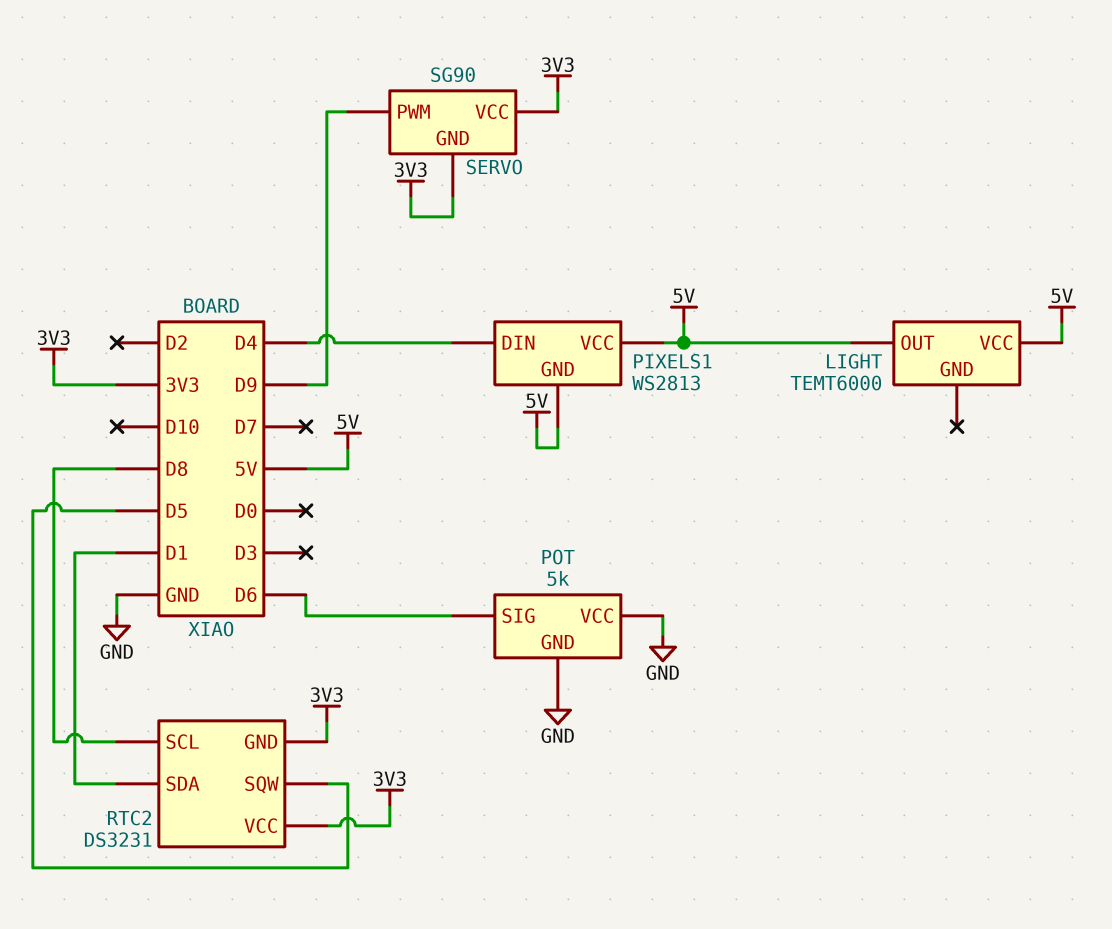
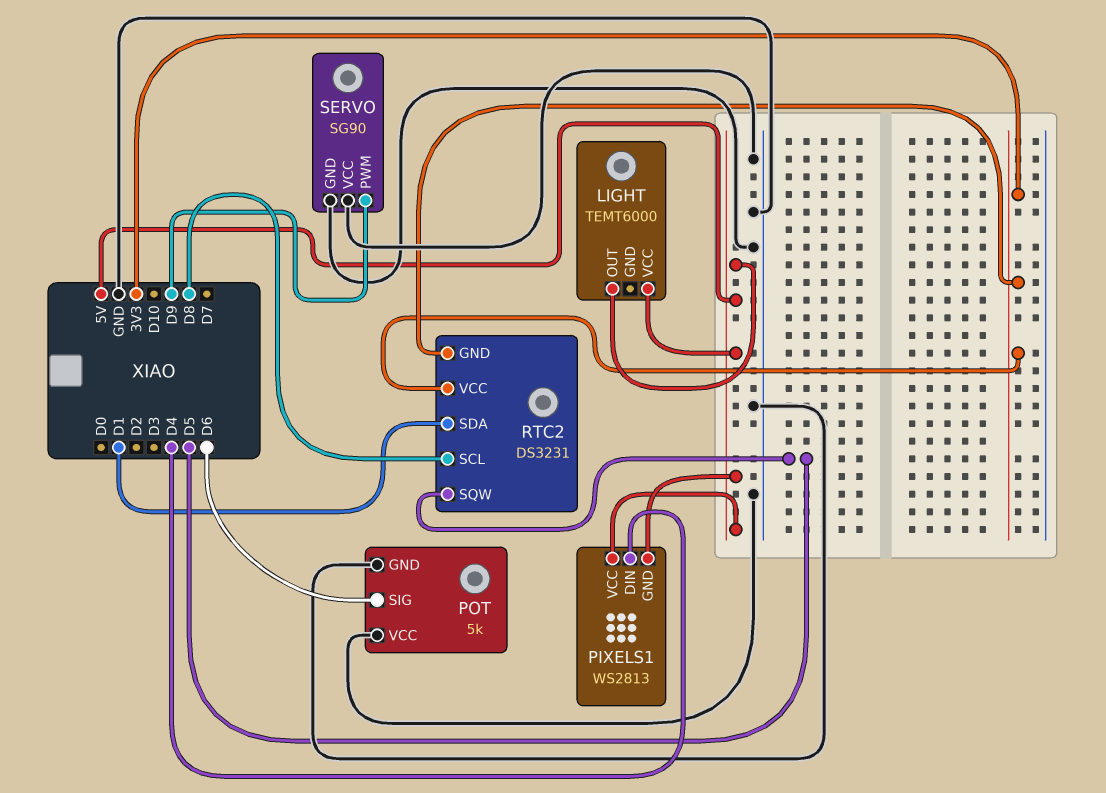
SERVO pin GND: 3V3 -> GND
SERVO pin VCC: 3V3 -> GND

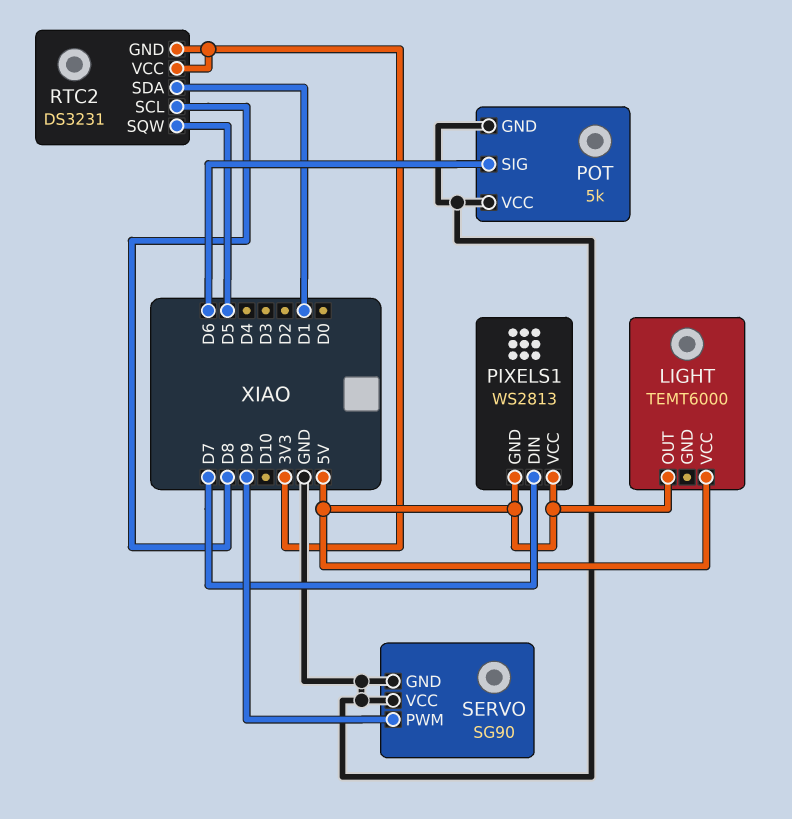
PIXELS1 pin DIN: D4 -> D7

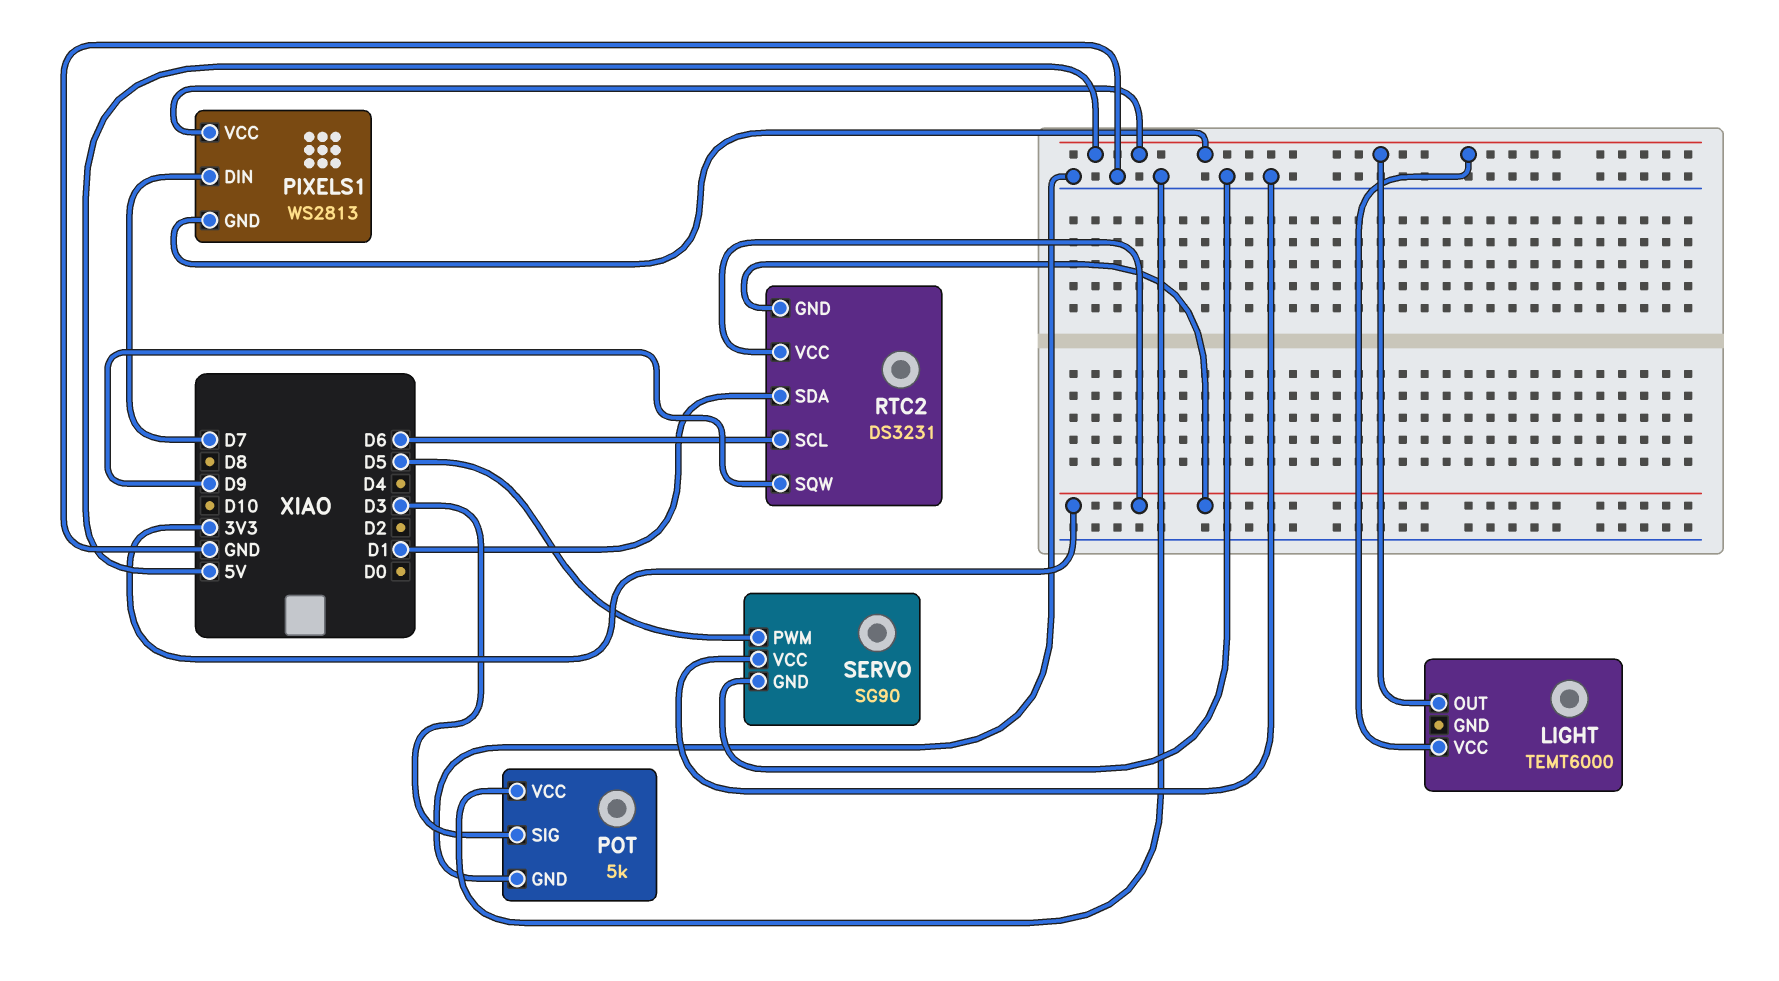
POT pin SIG: D6 -> D3
RTC2 pin SCL: D8 -> D6
RTC2 pin SQW: D5 -> D9
SERVO pin PWM: D9 -> D5

